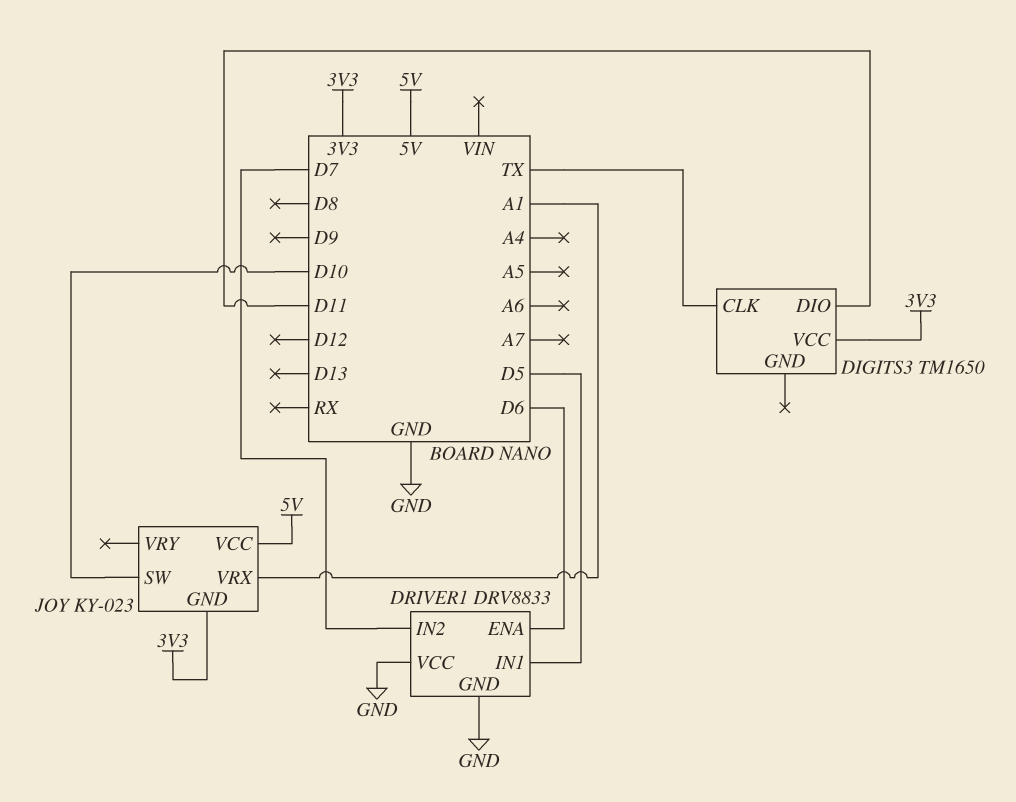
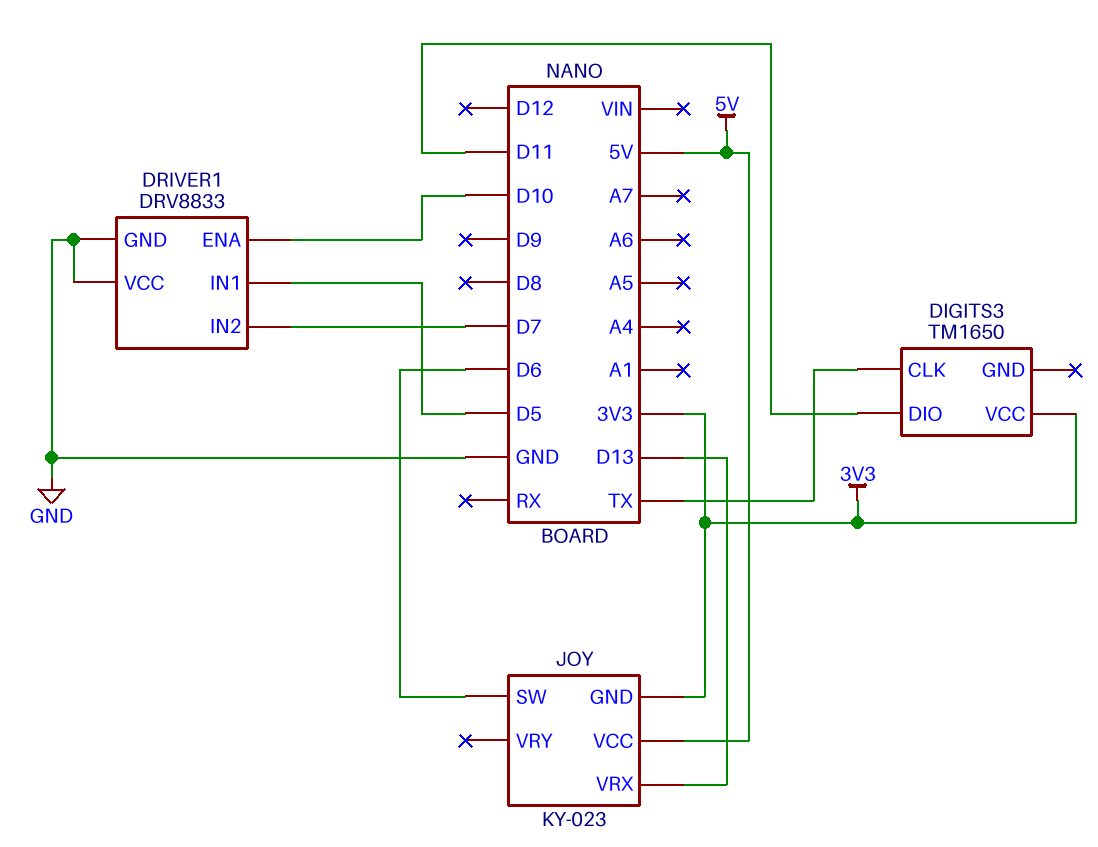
DRIVER1 pin ENA: D6 -> D10
JOY pin SW: D10 -> D6
JOY pin VRX: A1 -> D13

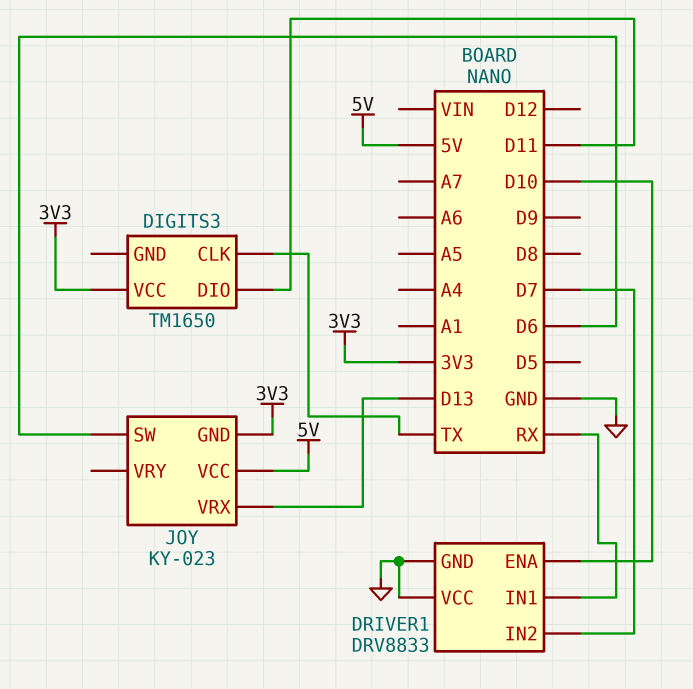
DRIVER1 pin IN1: D5 -> RX

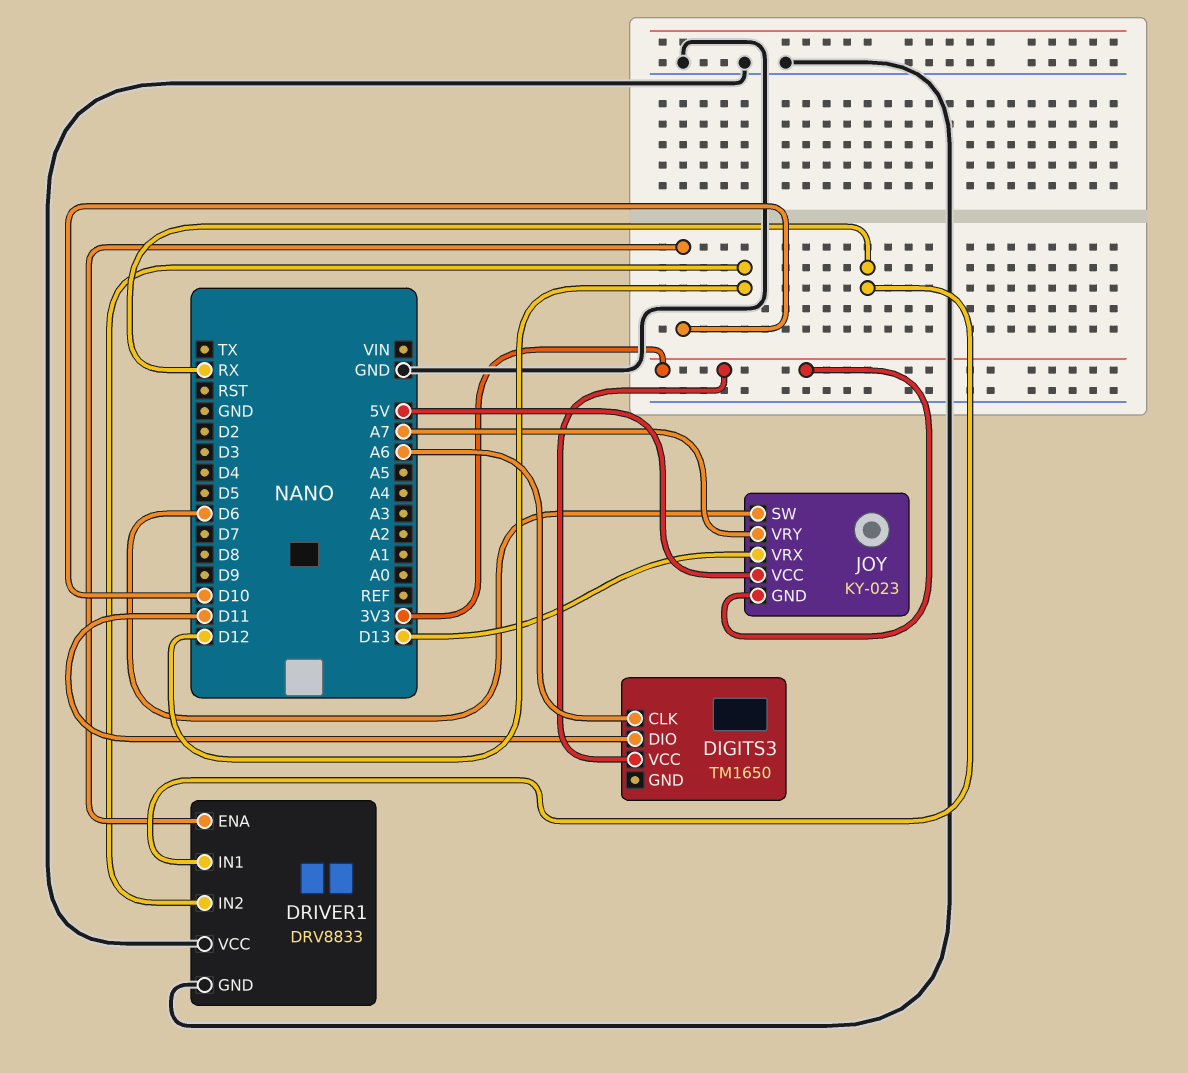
DIGITS3 pin CLK: TX -> A6
DRIVER1 pin IN2: D7 -> D12
JOY pin VRY: none -> A7

